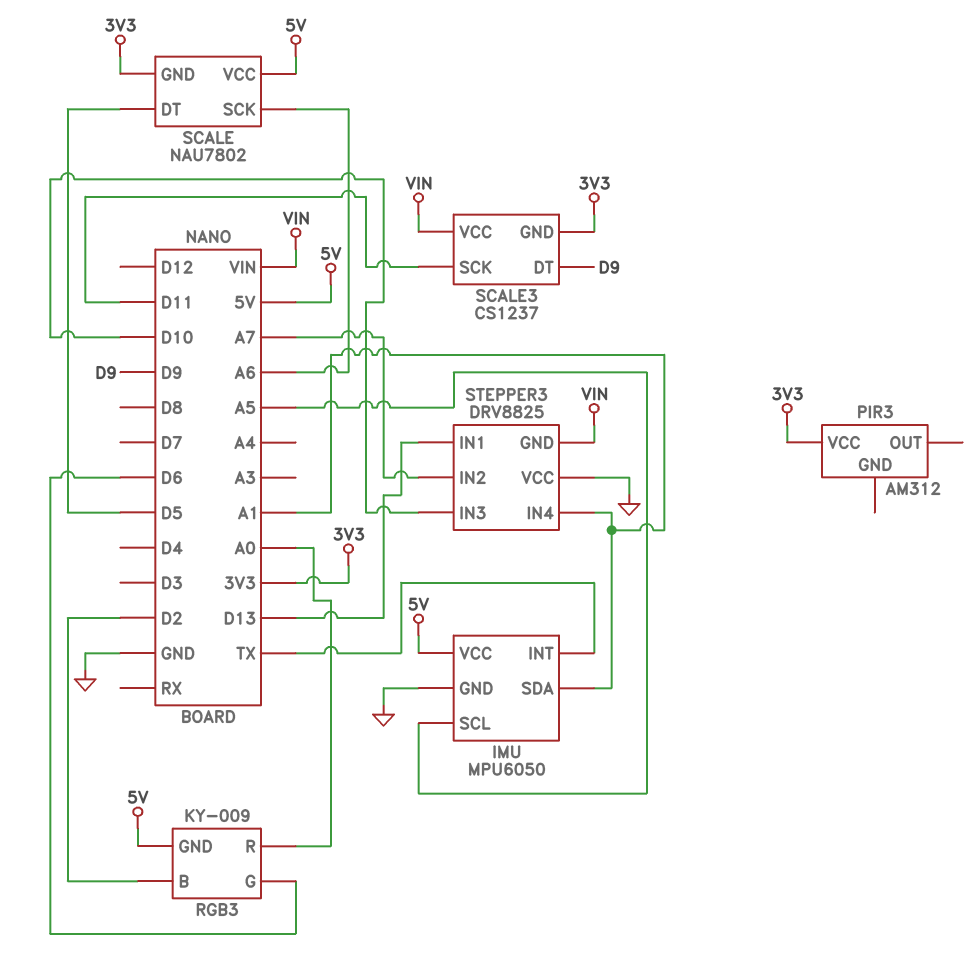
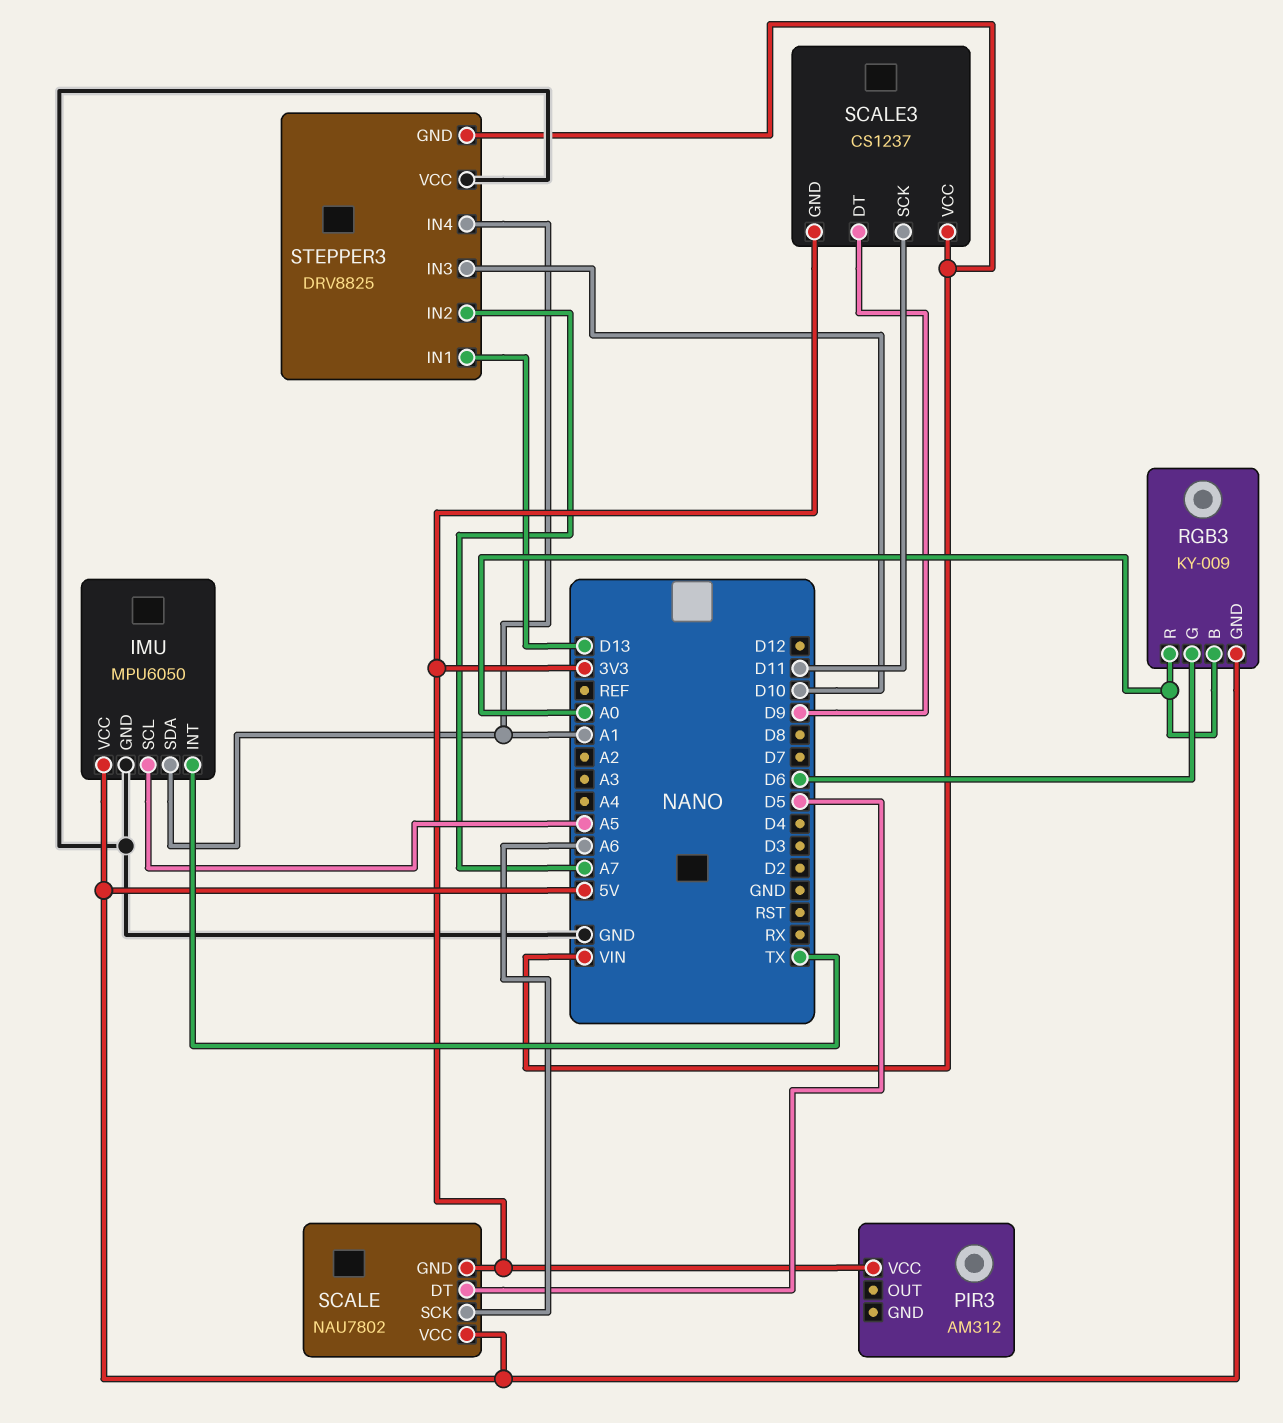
RGB3 pin B: D2 -> A0

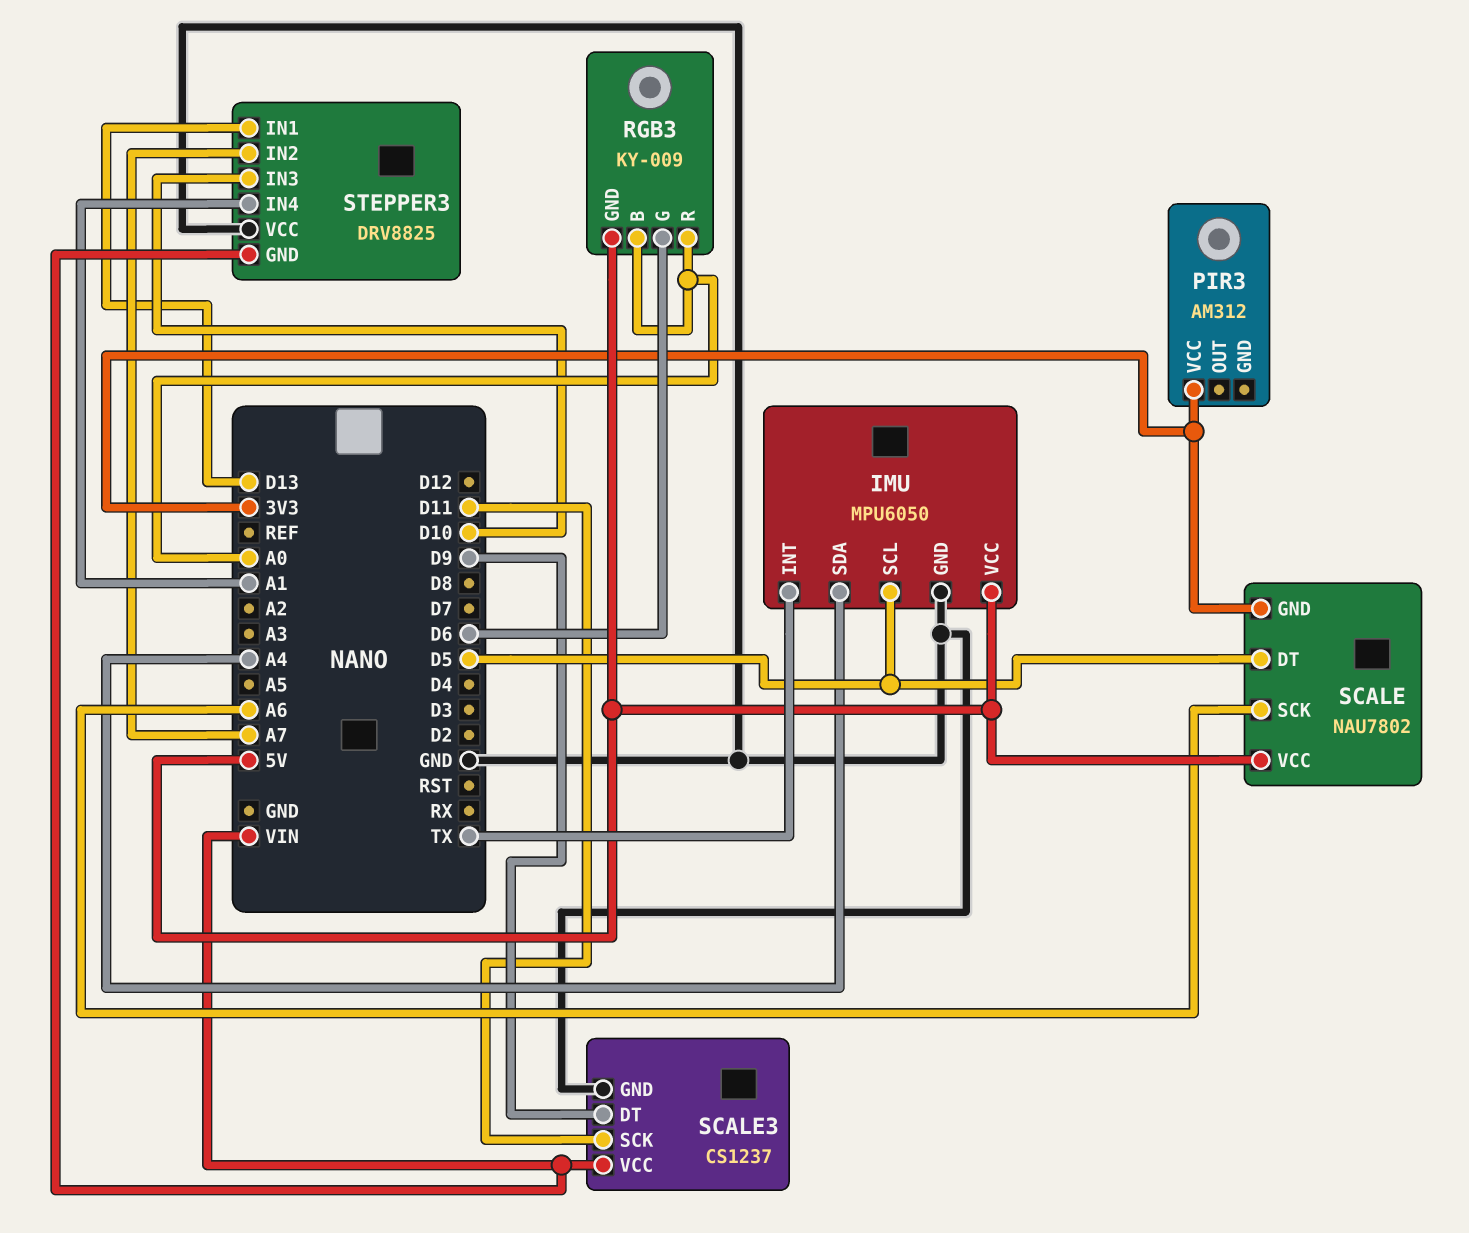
IMU pin SCL: A5 -> D5
IMU pin SDA: A1 -> A4
SCALE3 pin GND: 3V3 -> GND

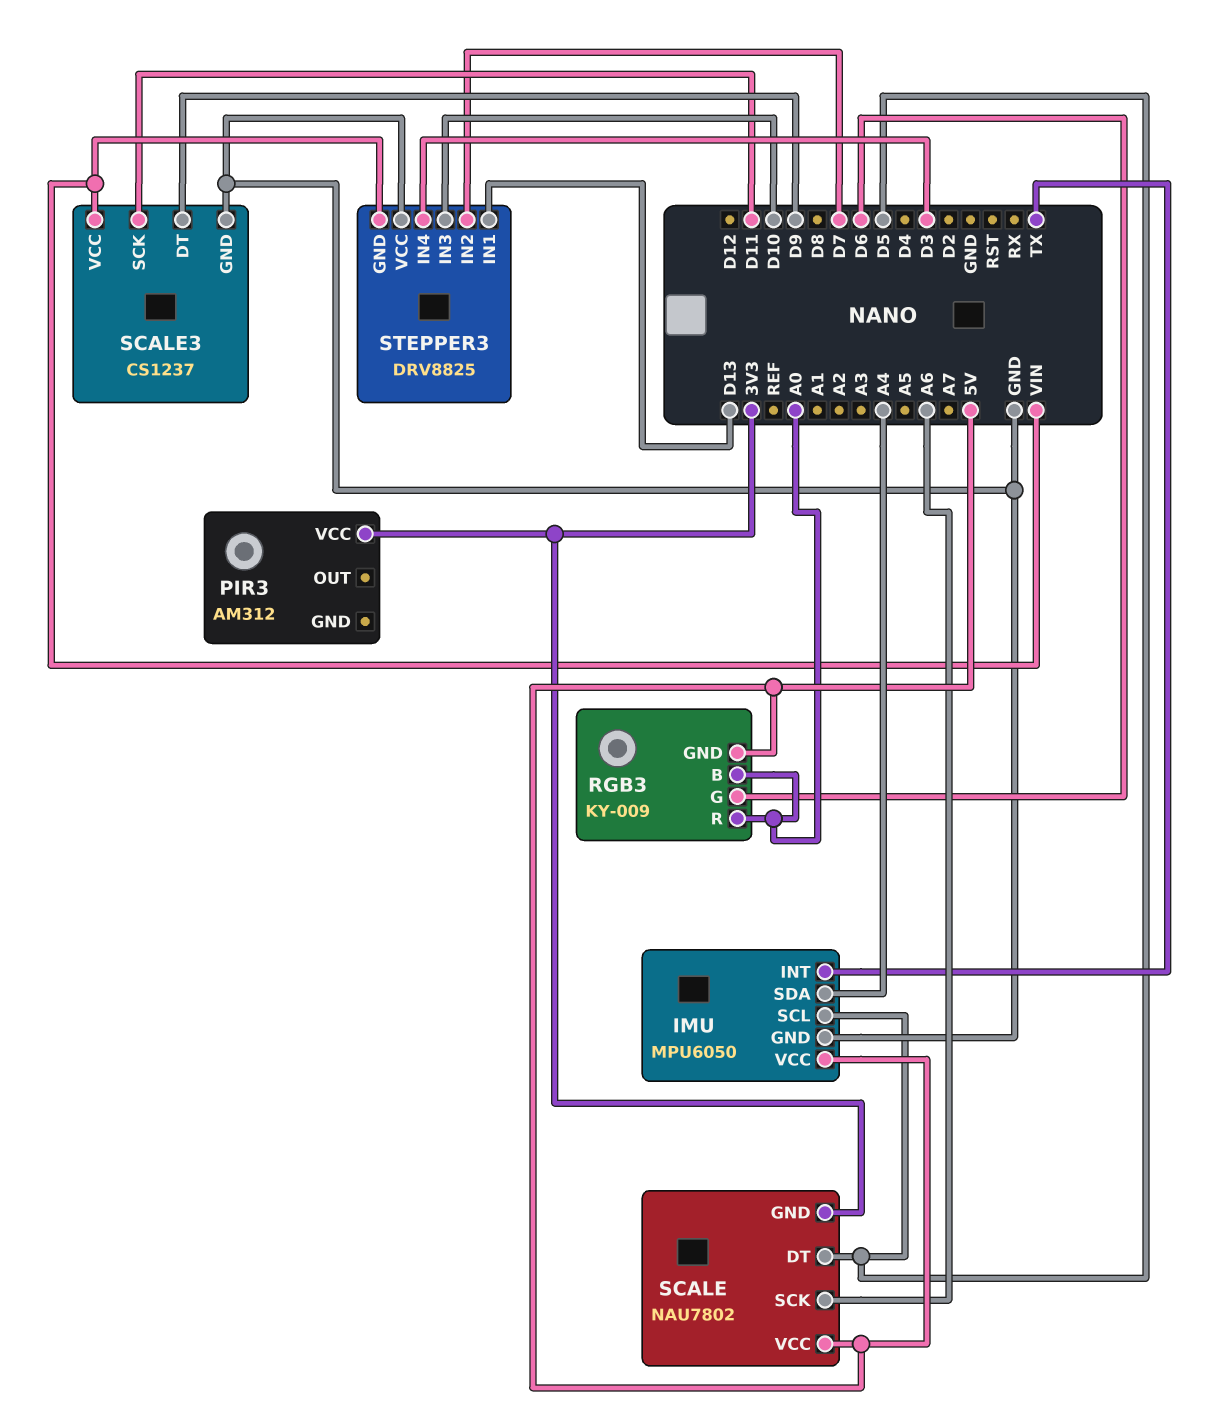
STEPPER3 pin IN2: A7 -> D7
STEPPER3 pin IN4: A1 -> D3

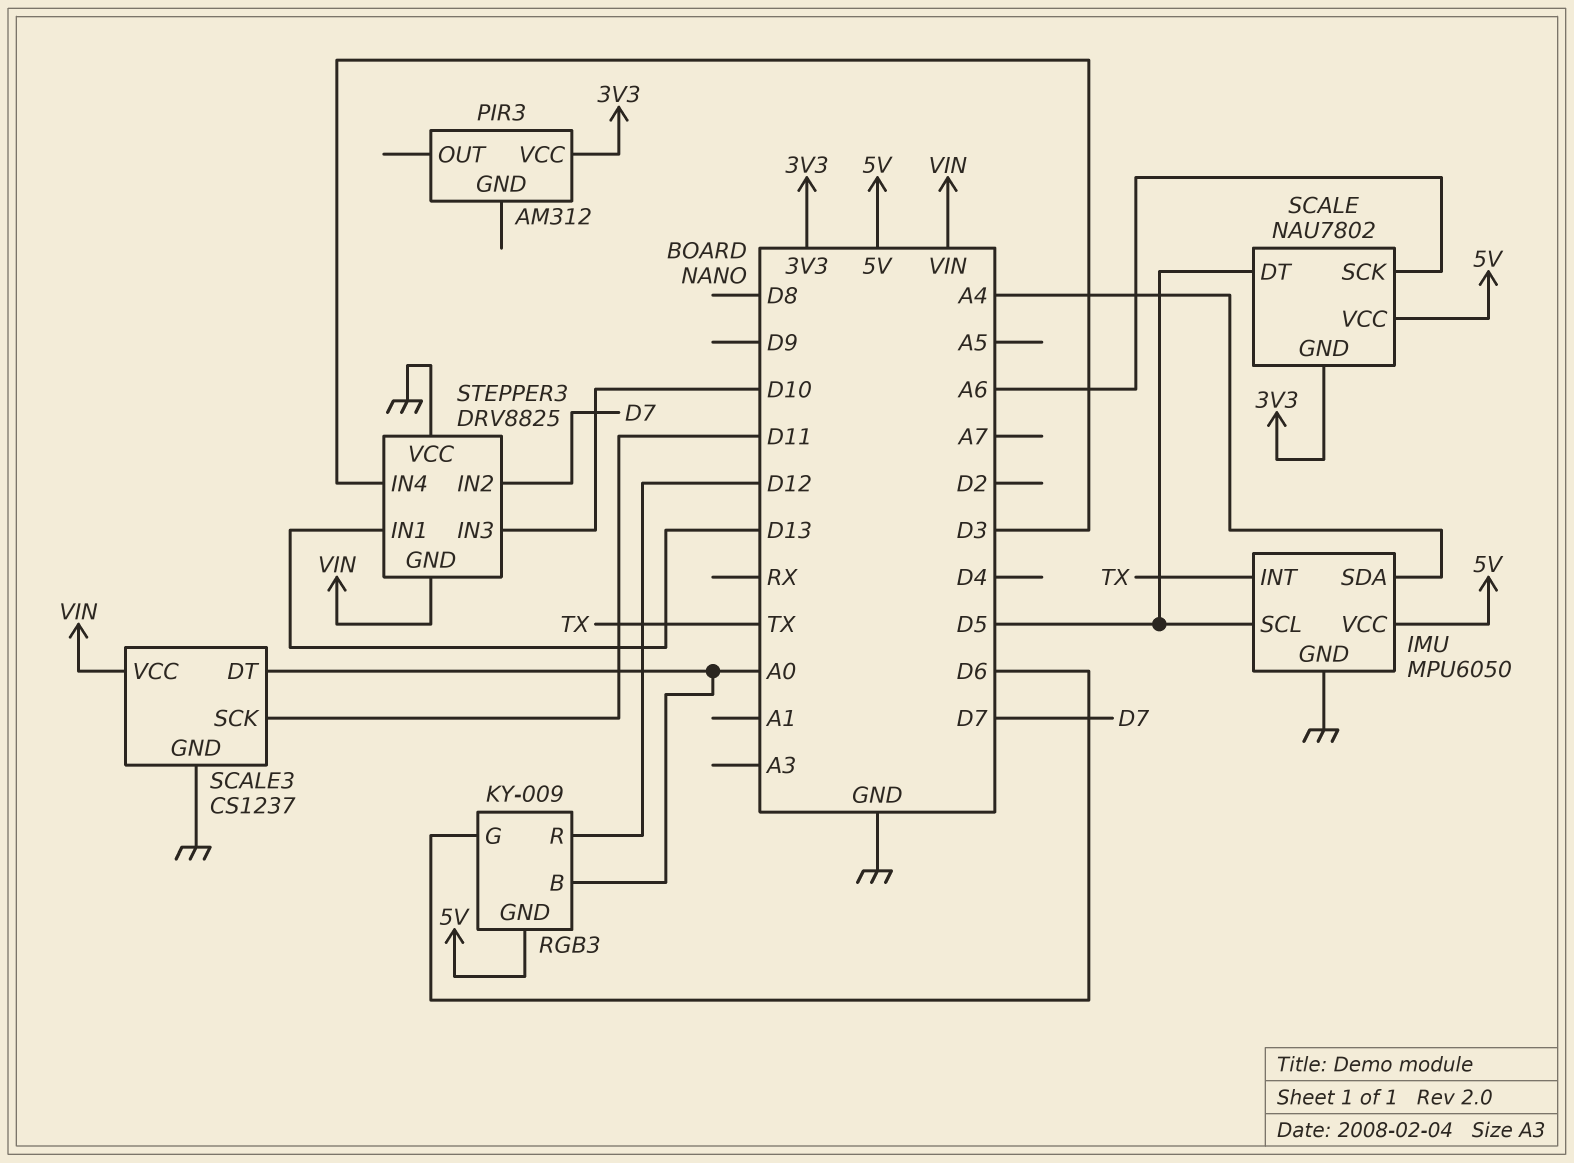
RGB3 pin R: A0 -> D12
SCALE3 pin DT: D9 -> A0

